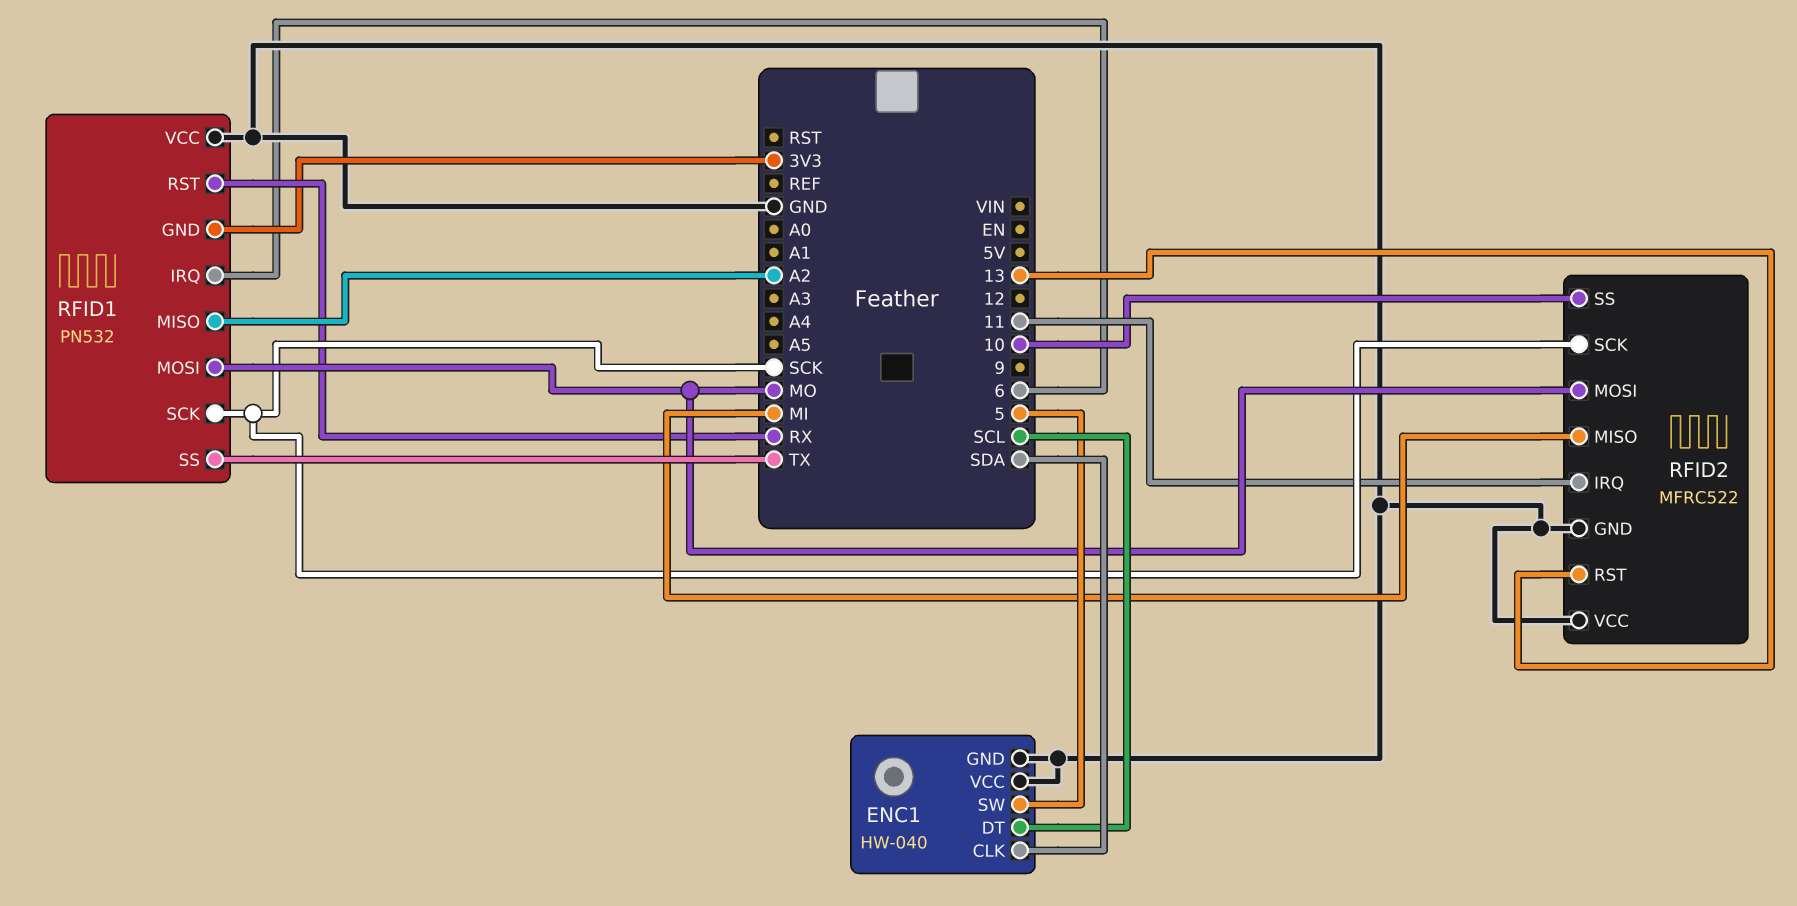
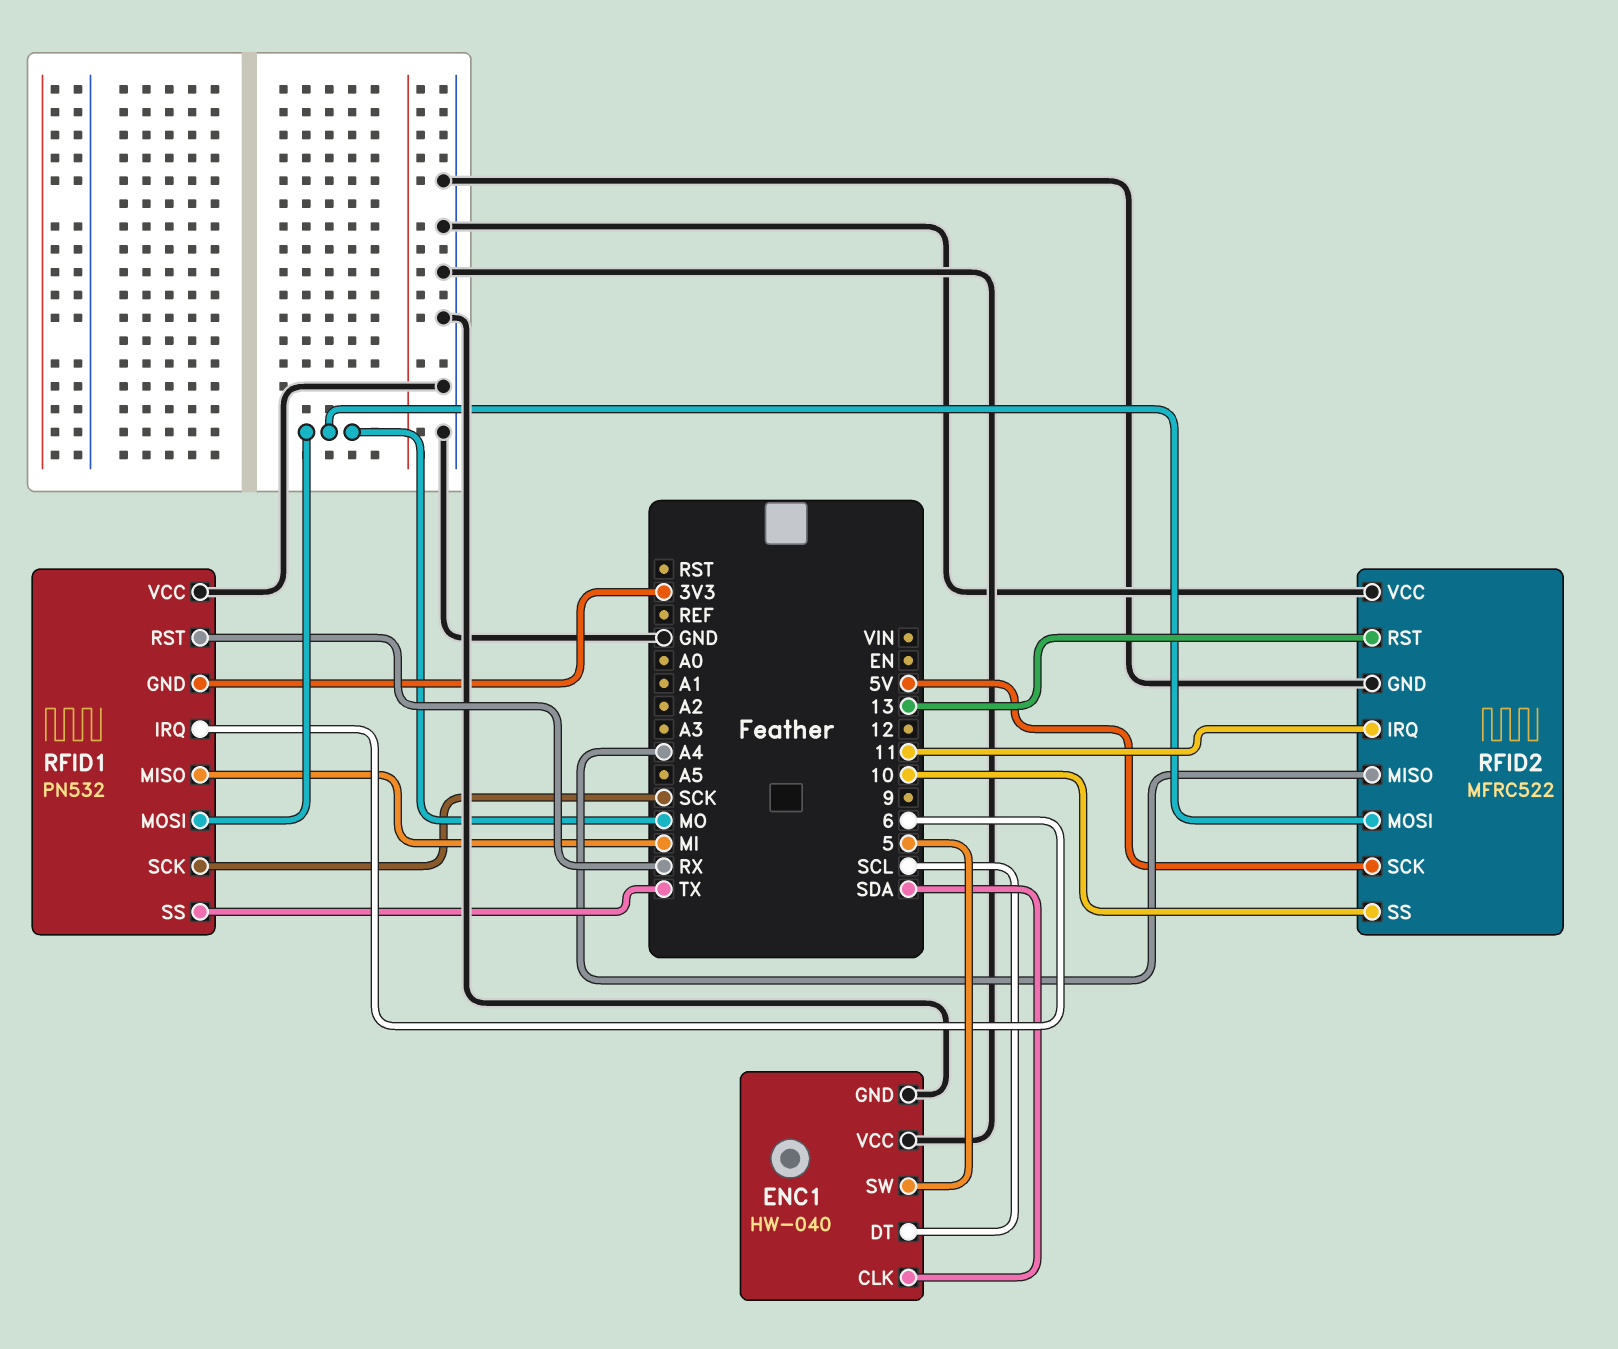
RFID1 pin MISO: A2 -> MI
RFID2 pin MISO: MI -> A4
RFID2 pin SCK: SCK -> 5V

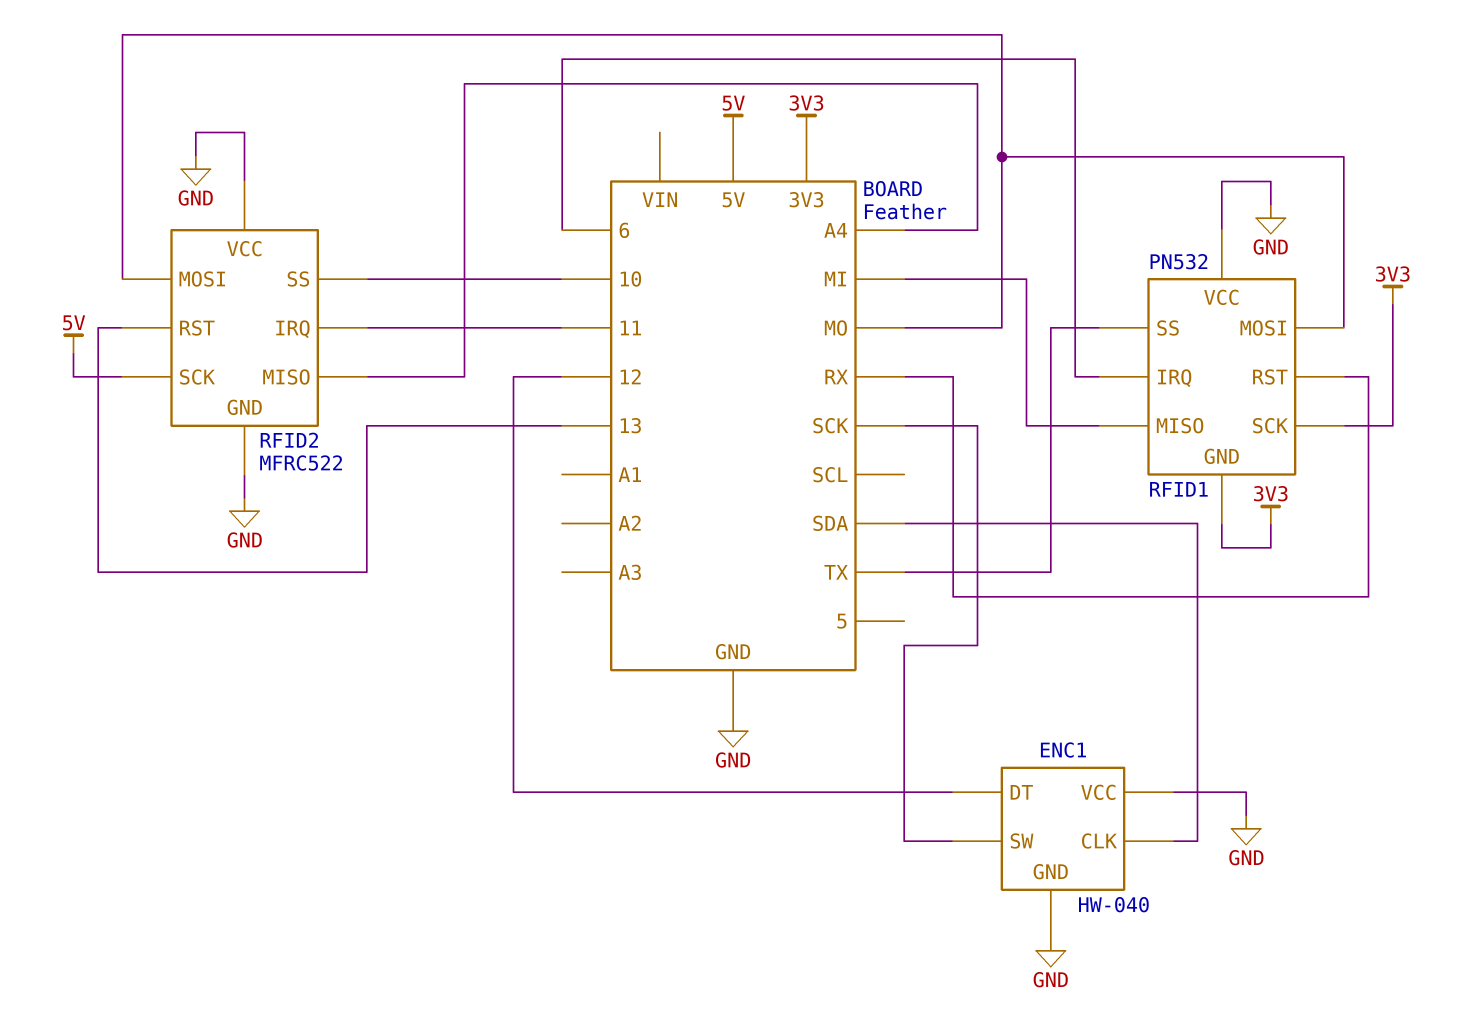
ENC1 pin DT: SCL -> 12
ENC1 pin SW: 5 -> SCK
RFID1 pin SCK: SCK -> 3V3

